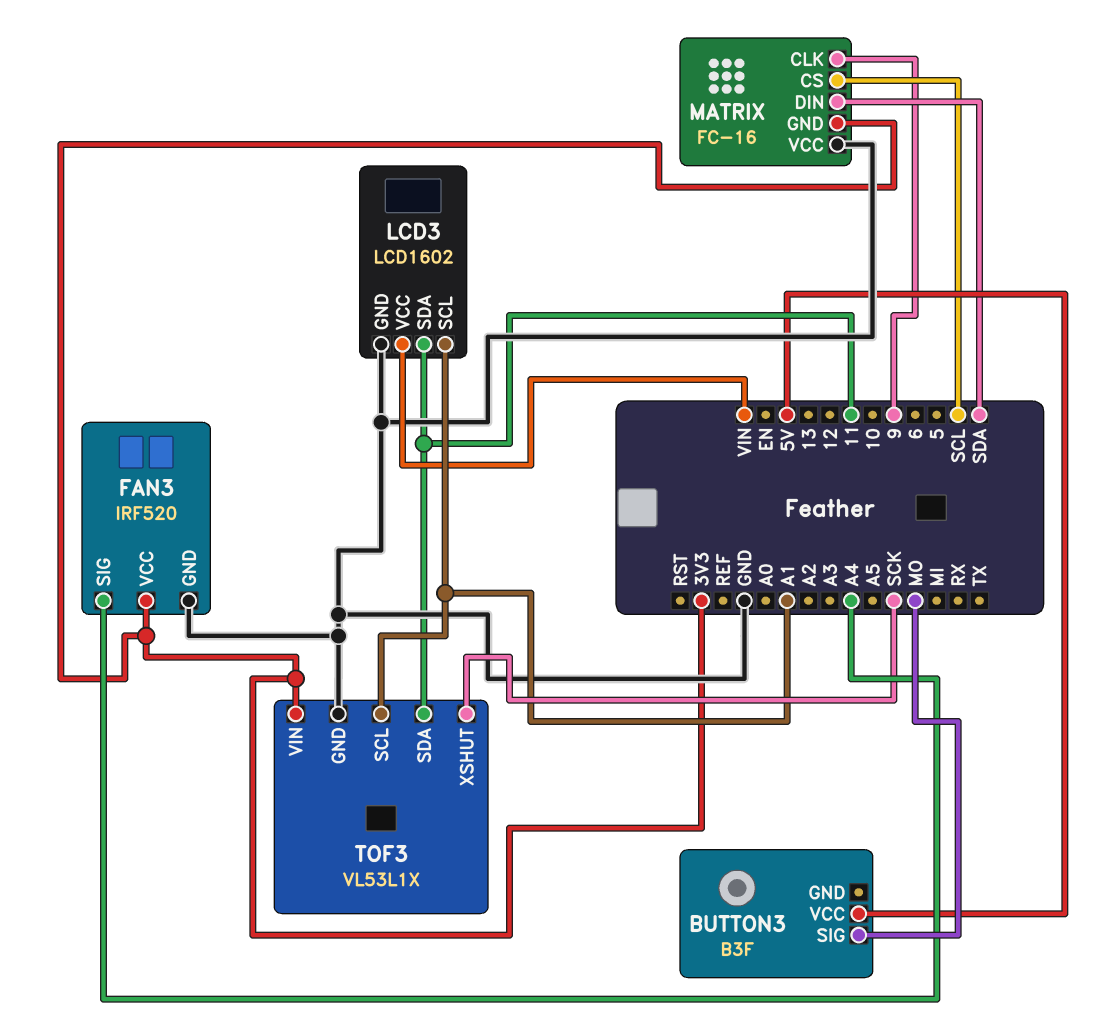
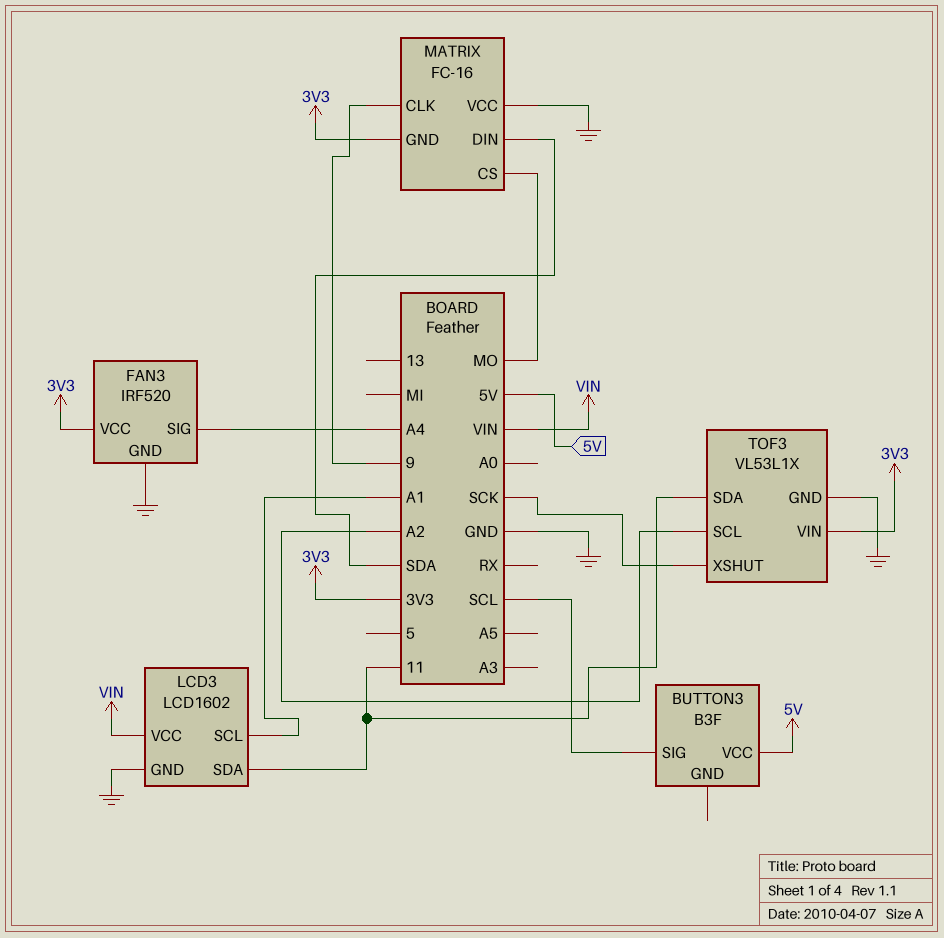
BUTTON3 pin SIG: MO -> SCL
MATRIX pin CS: SCL -> MO
TOF3 pin SCL: A1 -> A2

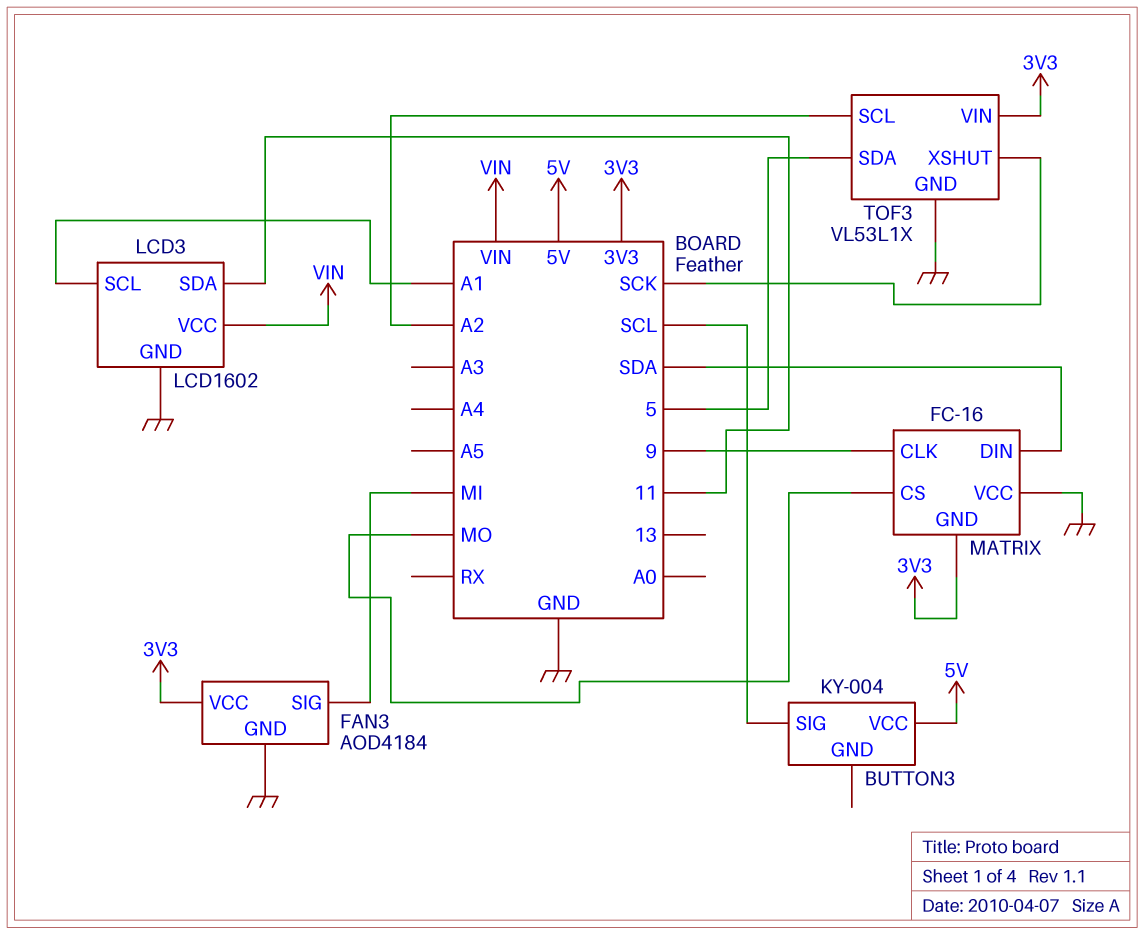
BUTTON3: B3F -> KY-004
FAN3: IRF520 -> AOD4184
FAN3 pin SIG: A4 -> MI
TOF3 pin SDA: 11 -> 5

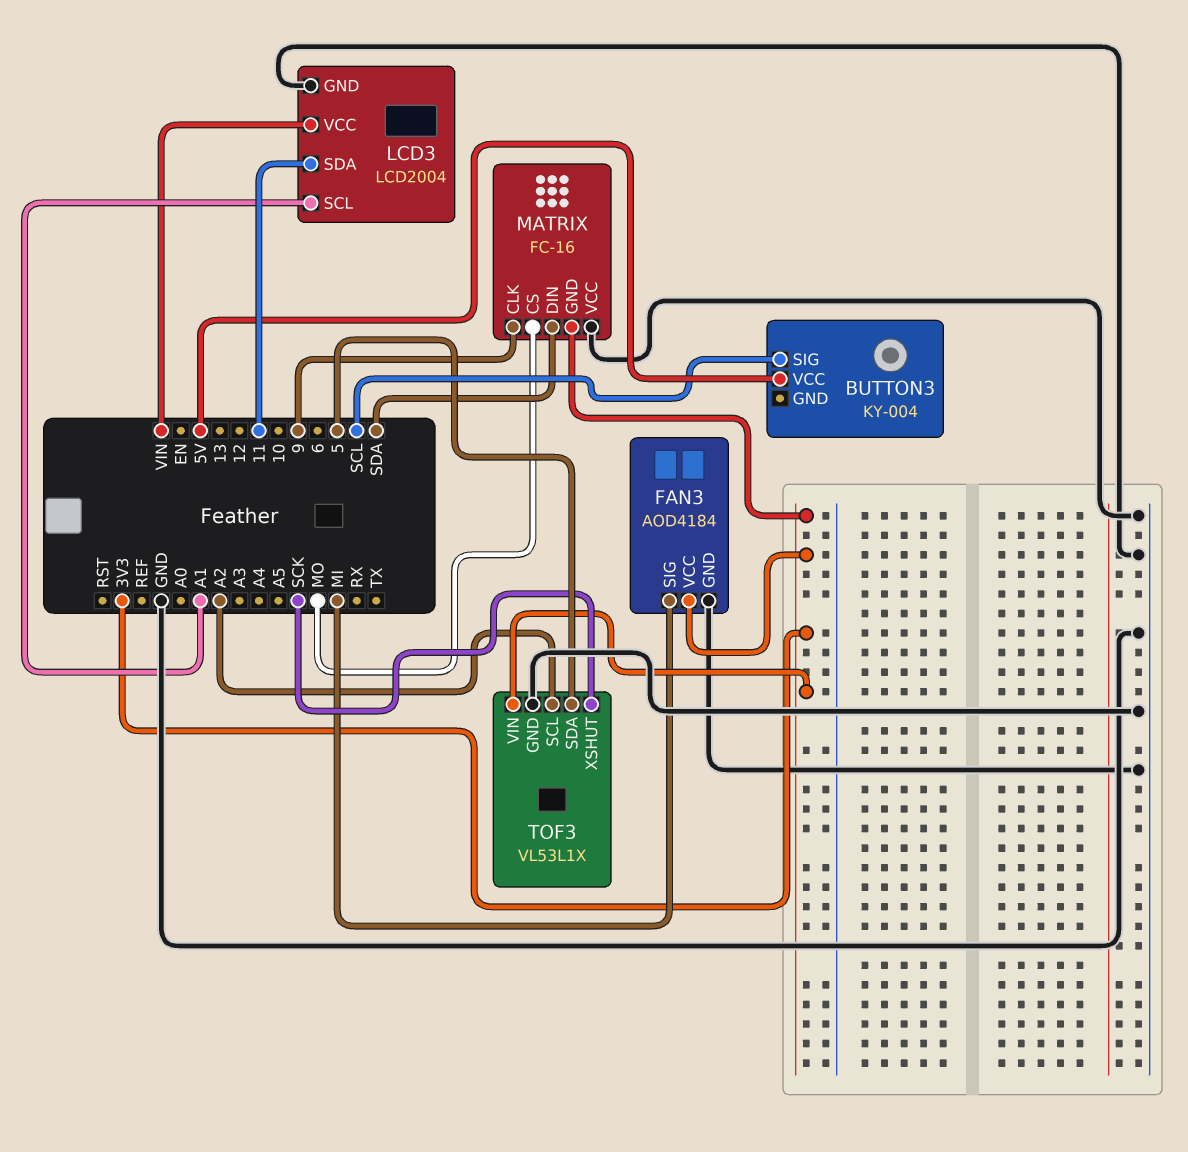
LCD3: LCD1602 -> LCD2004

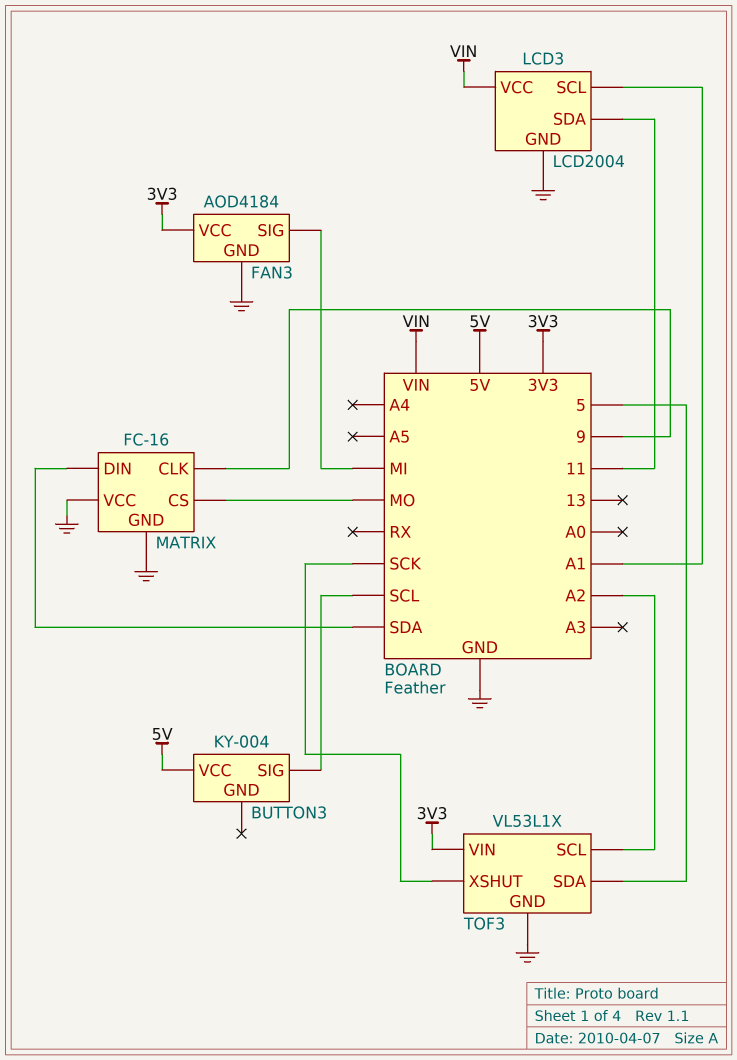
MATRIX pin GND: 3V3 -> GND

